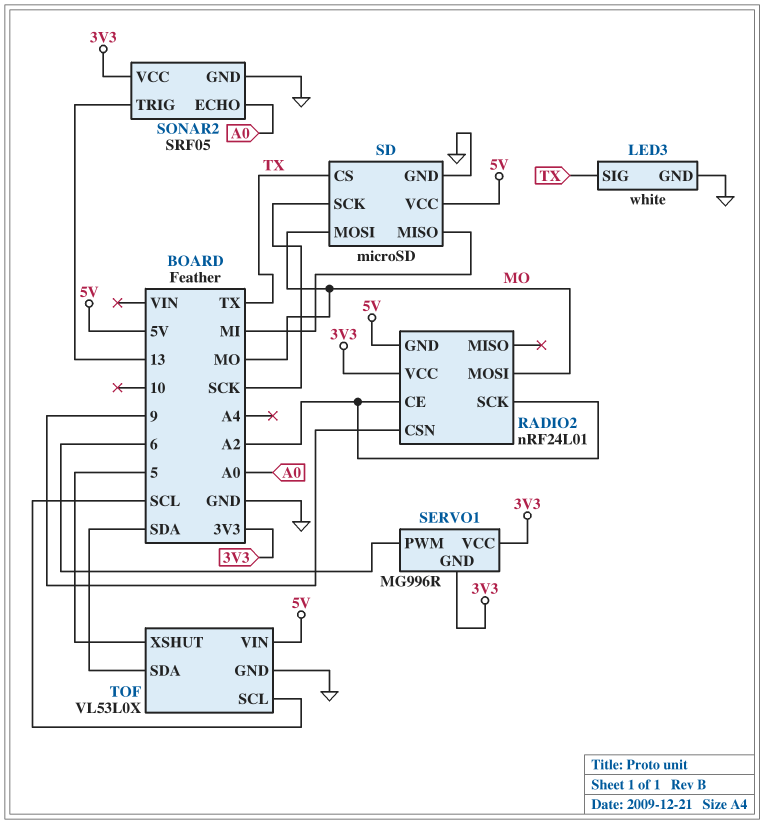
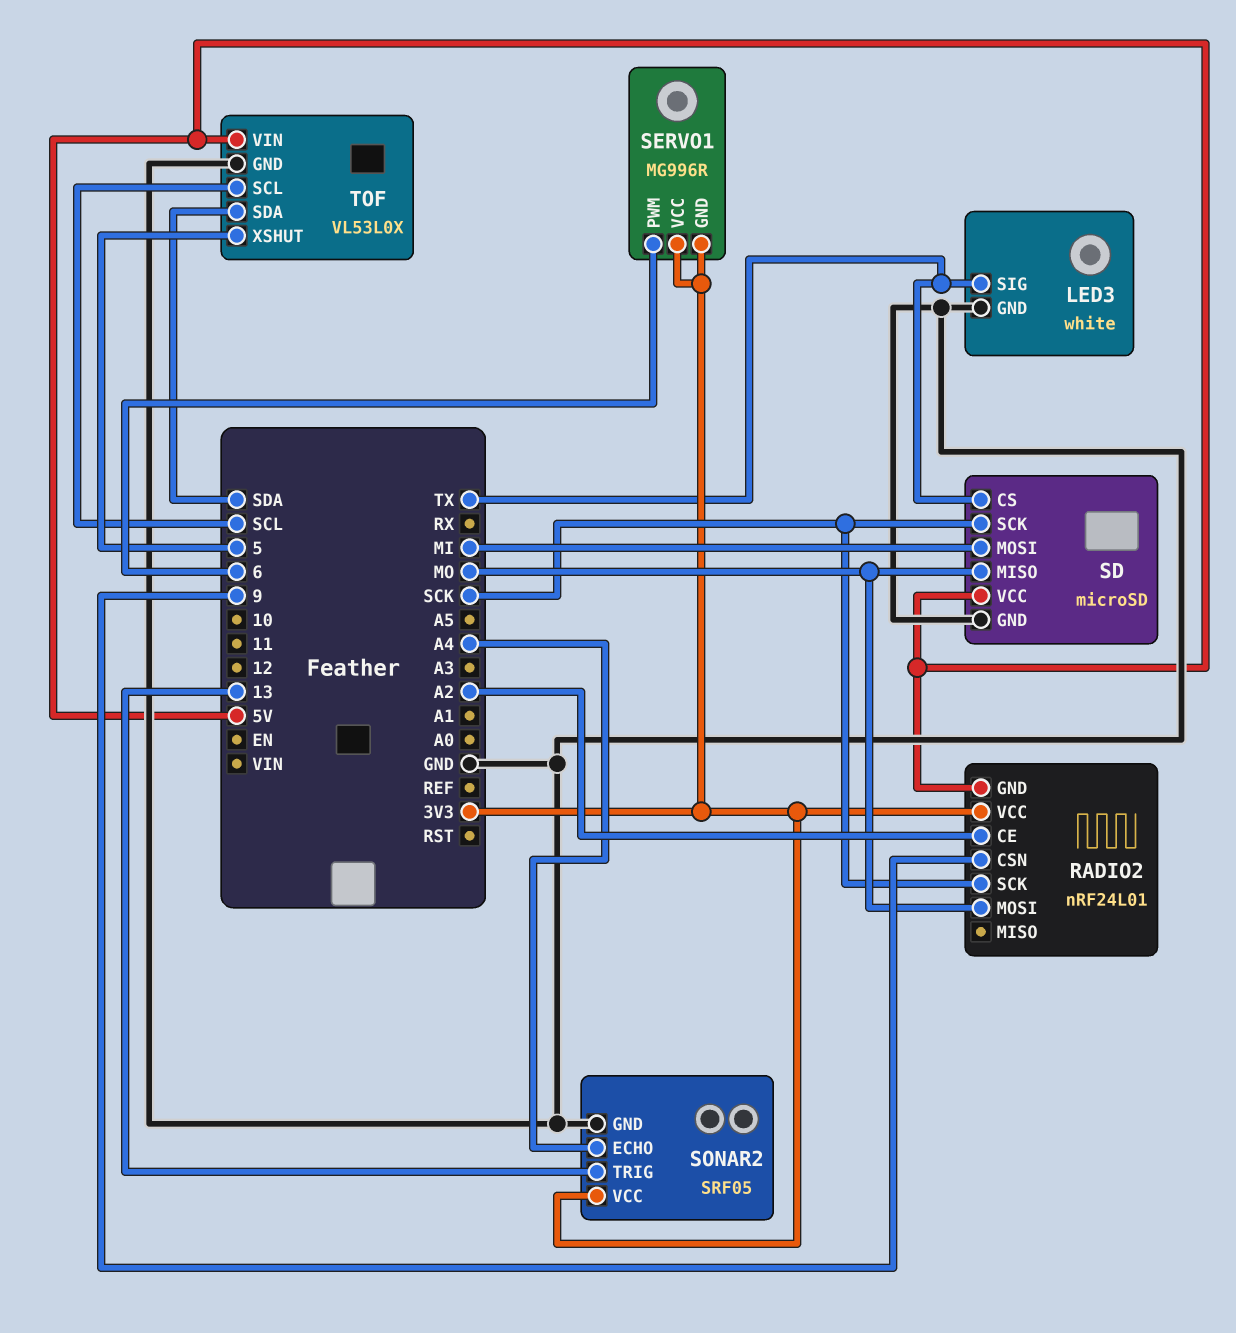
RADIO2 pin SCK: A2 -> SCK
SD pin MISO: MI -> MO
SD pin MOSI: MO -> MI
SONAR2 pin ECHO: A0 -> A4

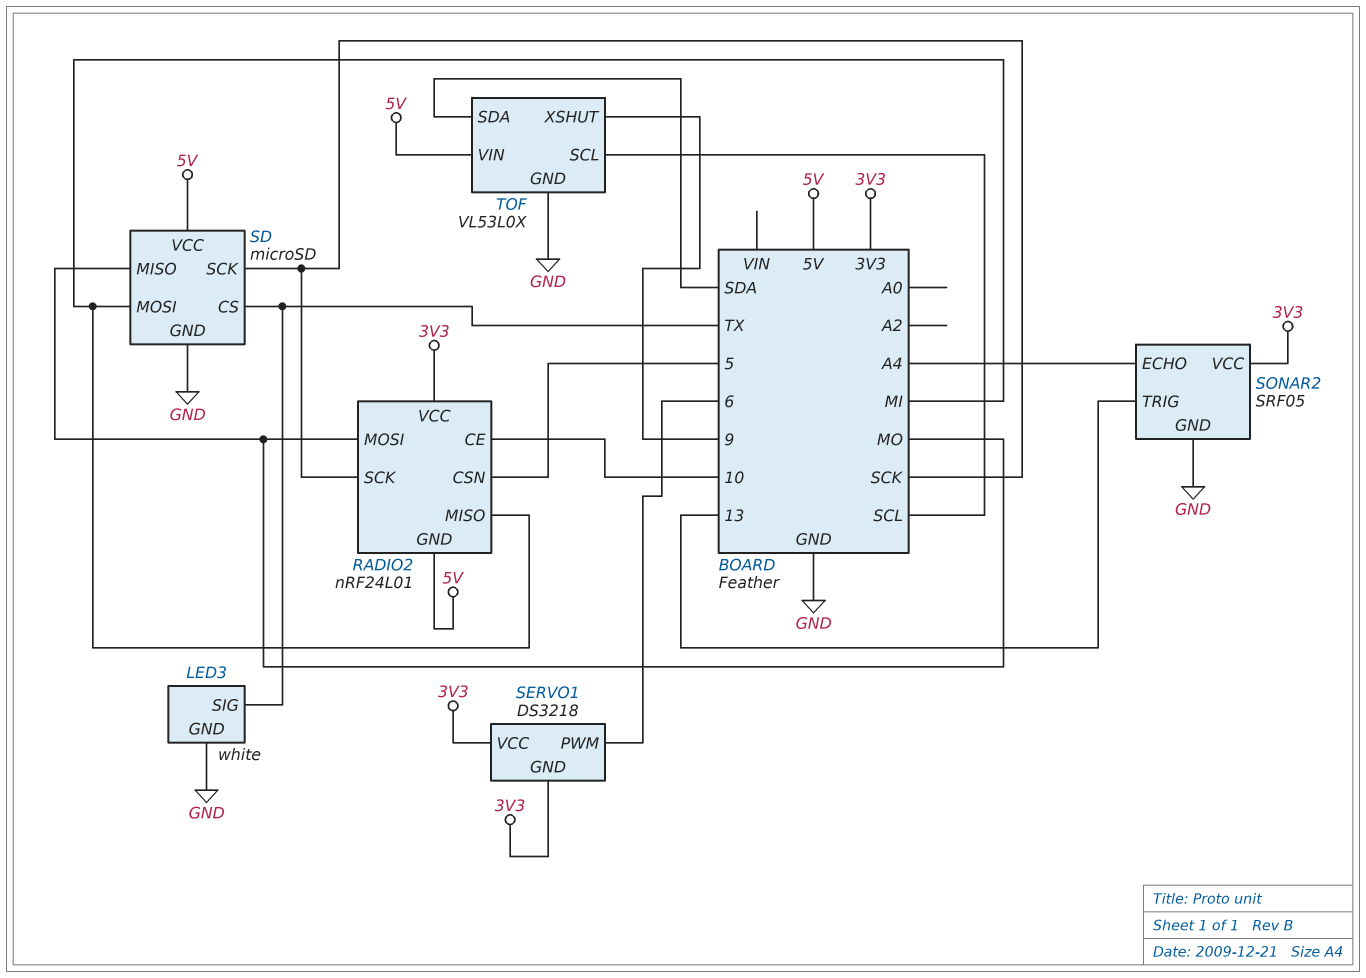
RADIO2 pin CE: A2 -> 10
RADIO2 pin CSN: 9 -> 5
RADIO2 pin MISO: none -> MI
SERVO1: MG996R -> DS3218
TOF pin XSHUT: 5 -> 9

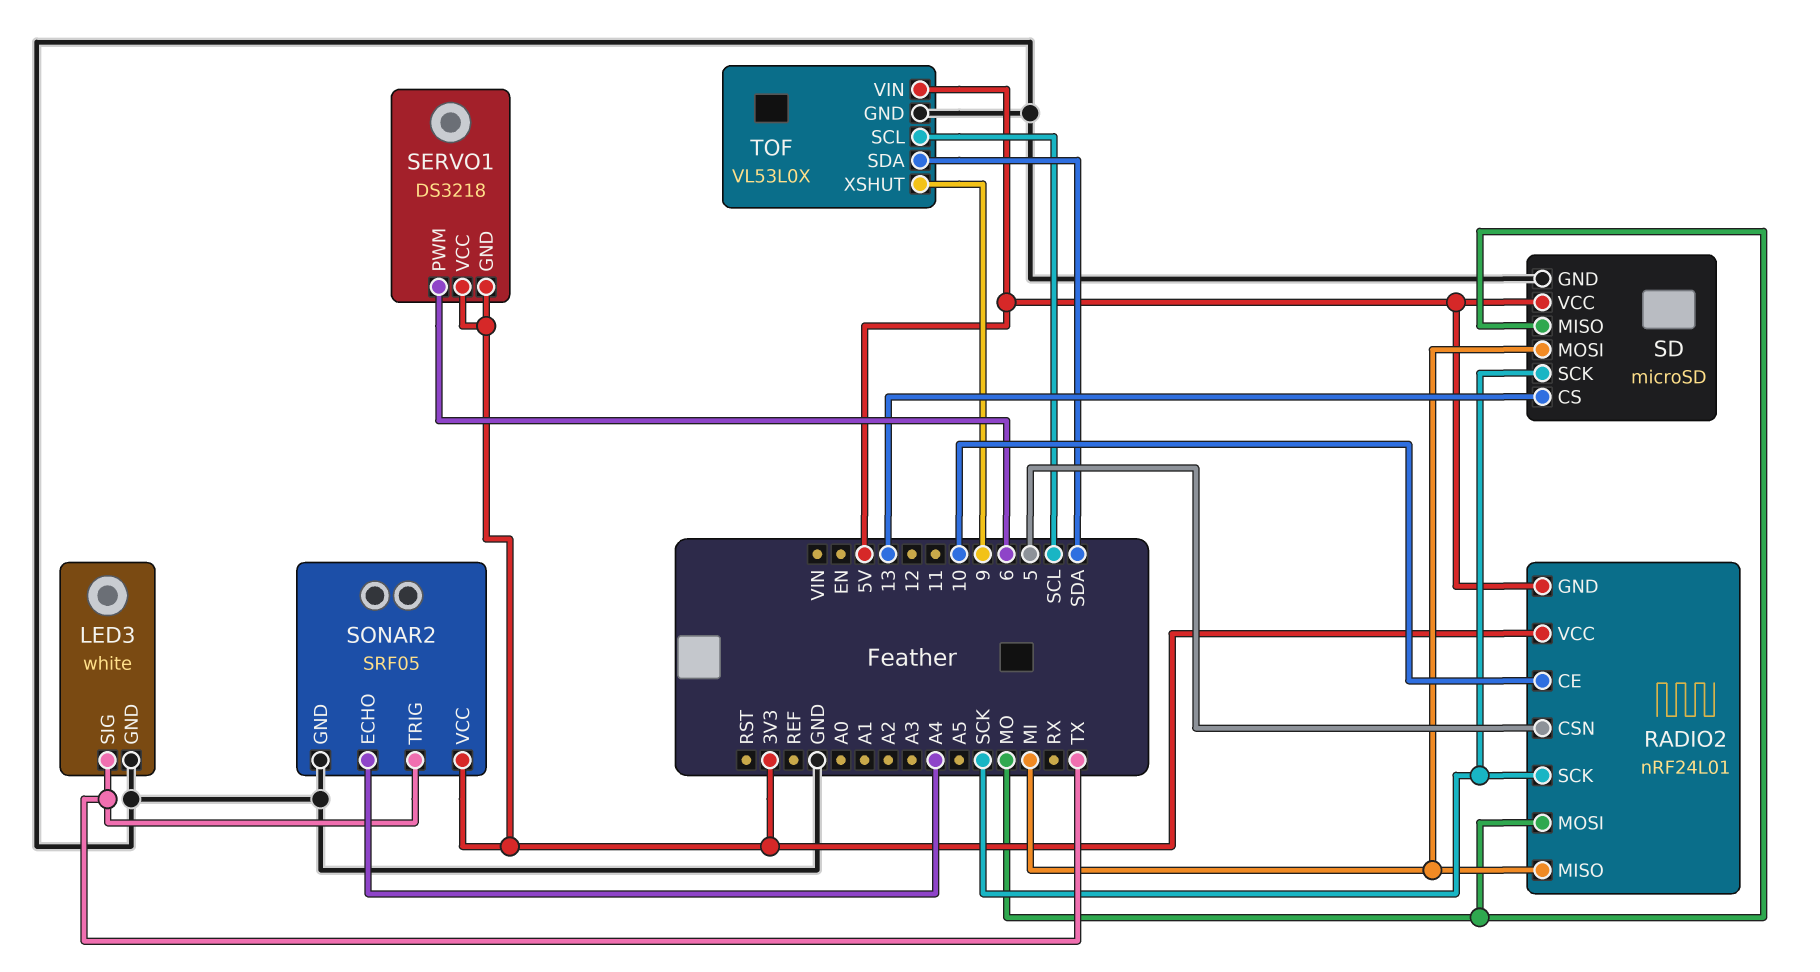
SD pin CS: TX -> 13
SONAR2 pin TRIG: 13 -> TX

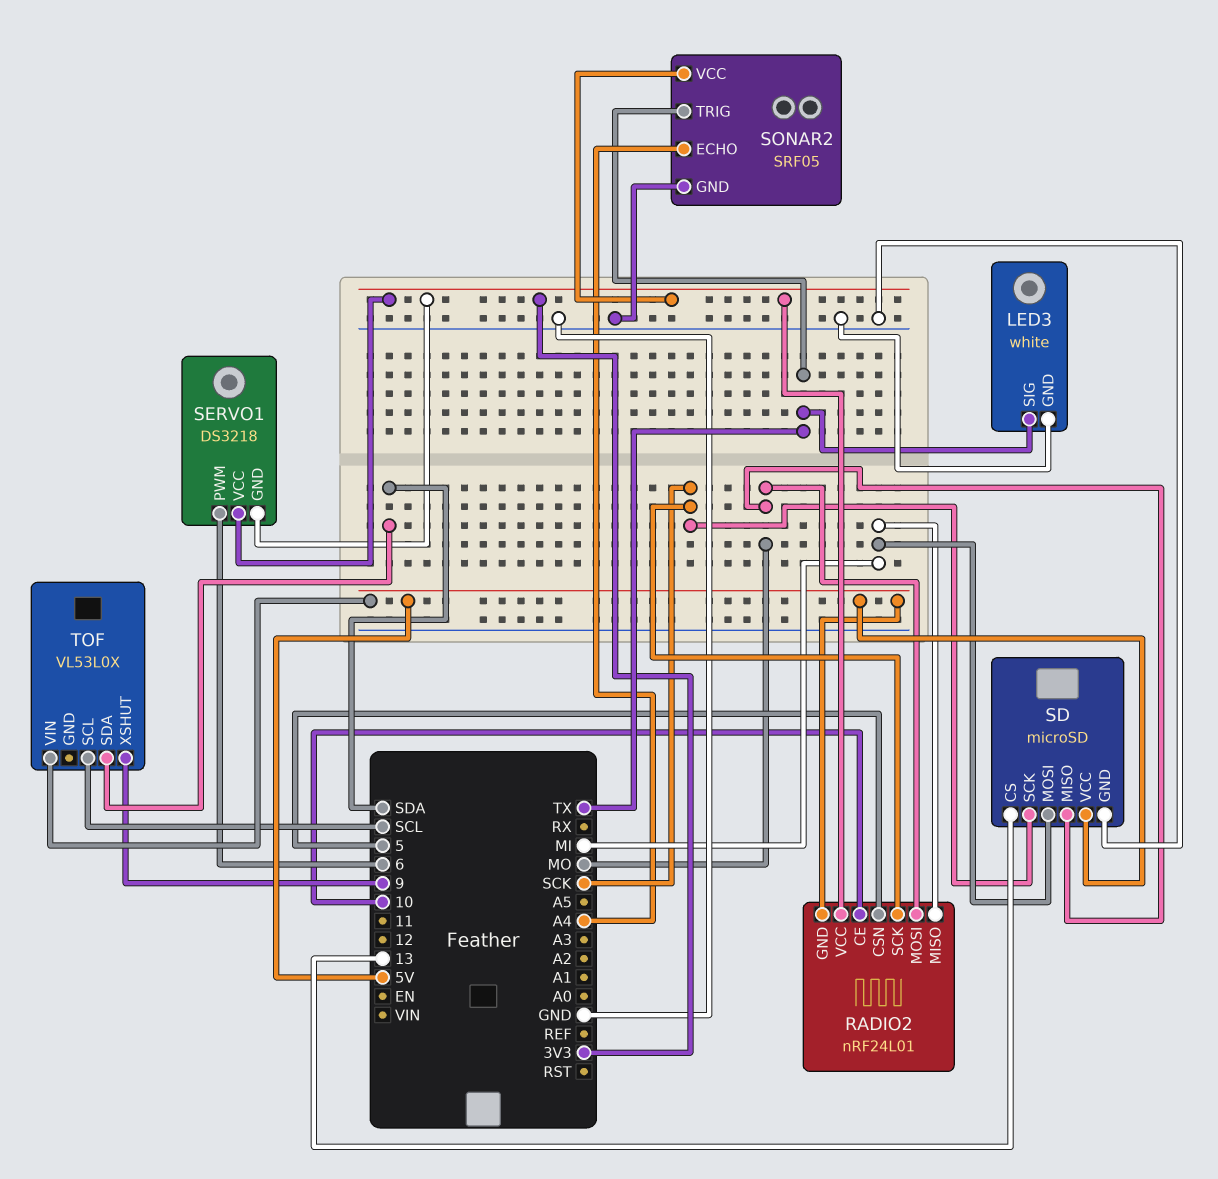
TOF pin GND: GND -> none

